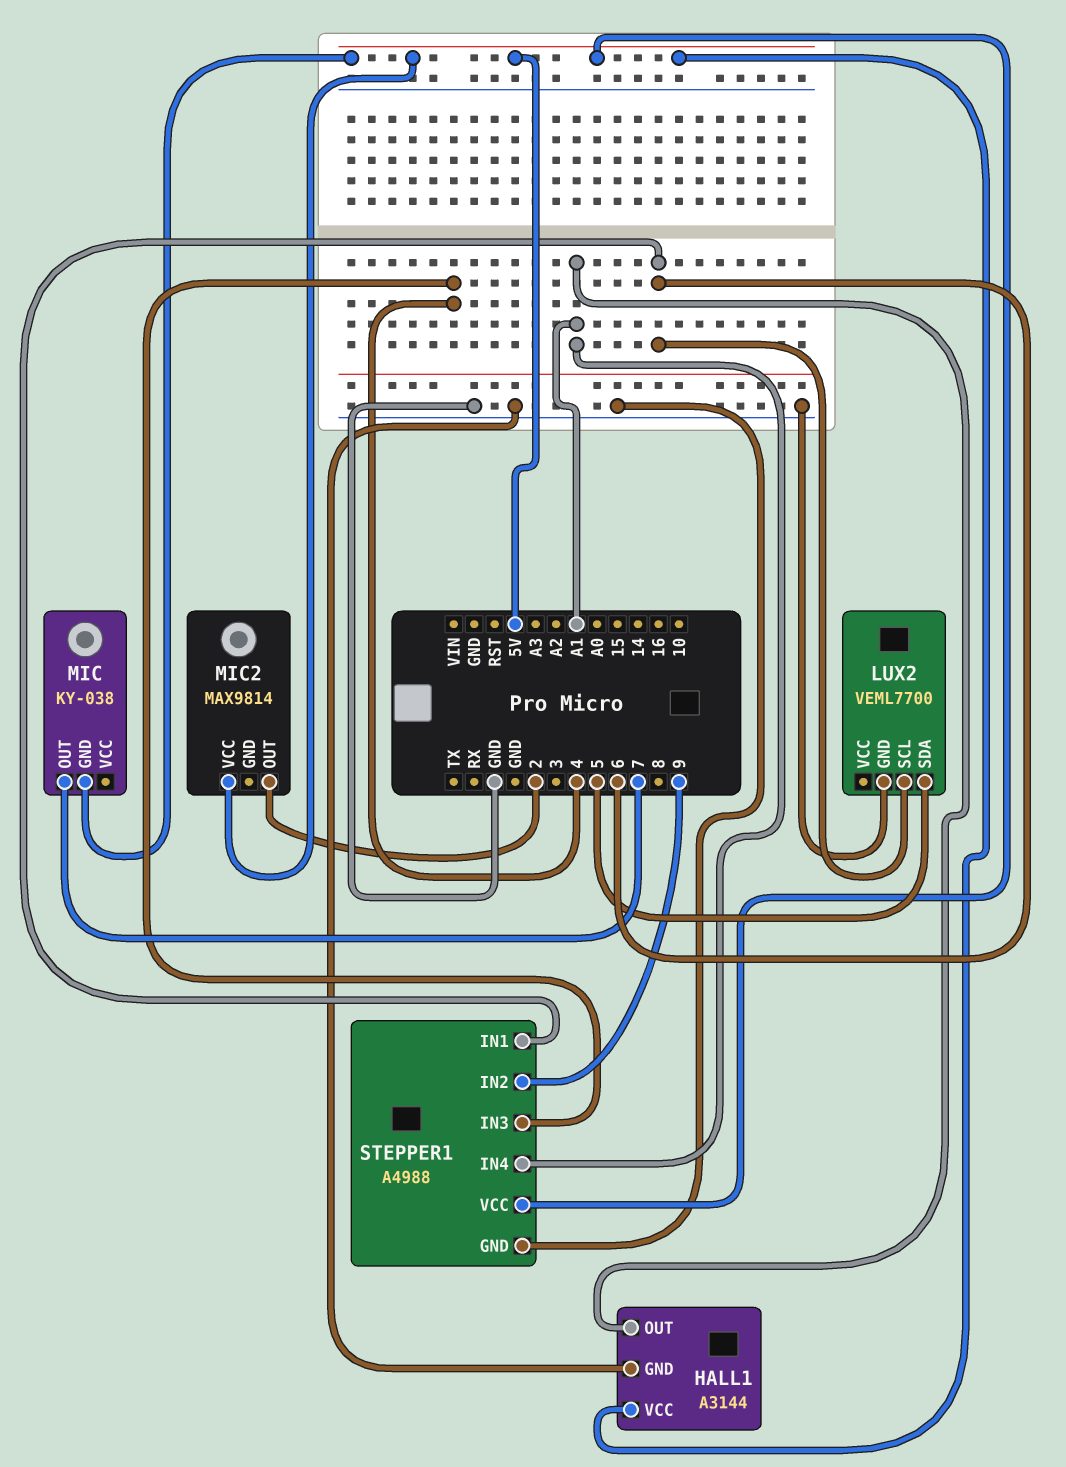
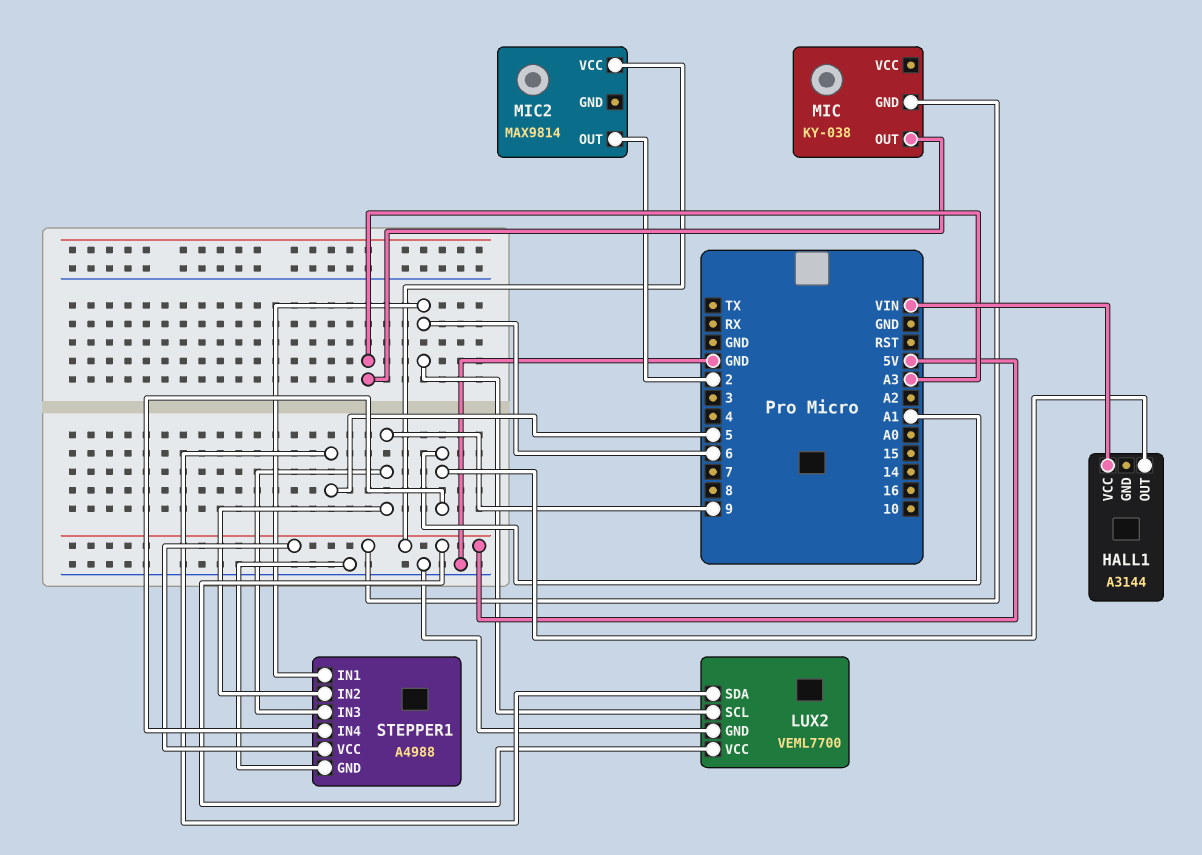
HALL1 pin GND: GND -> none
HALL1 pin VCC: 5V -> VIN
LUX2 pin VCC: none -> 5V
MIC pin OUT: 7 -> A3
STEPPER1 pin IN3: 4 -> 9

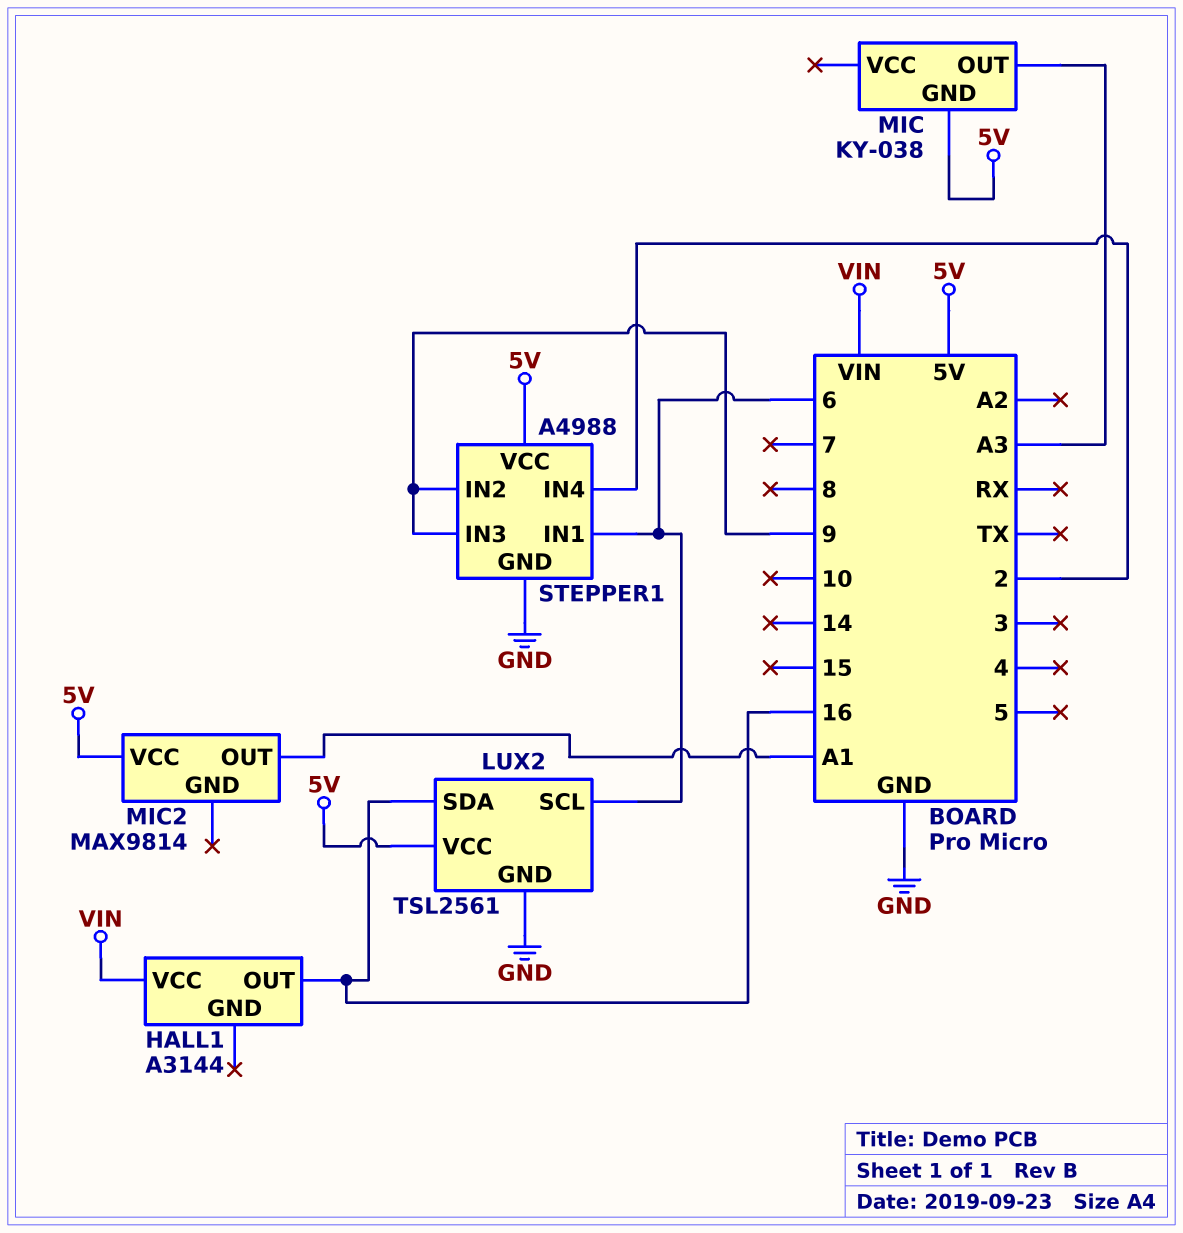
HALL1 pin OUT: A1 -> 16
LUX2: VEML7700 -> TSL2561
LUX2 pin SDA: 5 -> 16
MIC2 pin OUT: 2 -> A1
STEPPER1 pin IN4: A1 -> 2

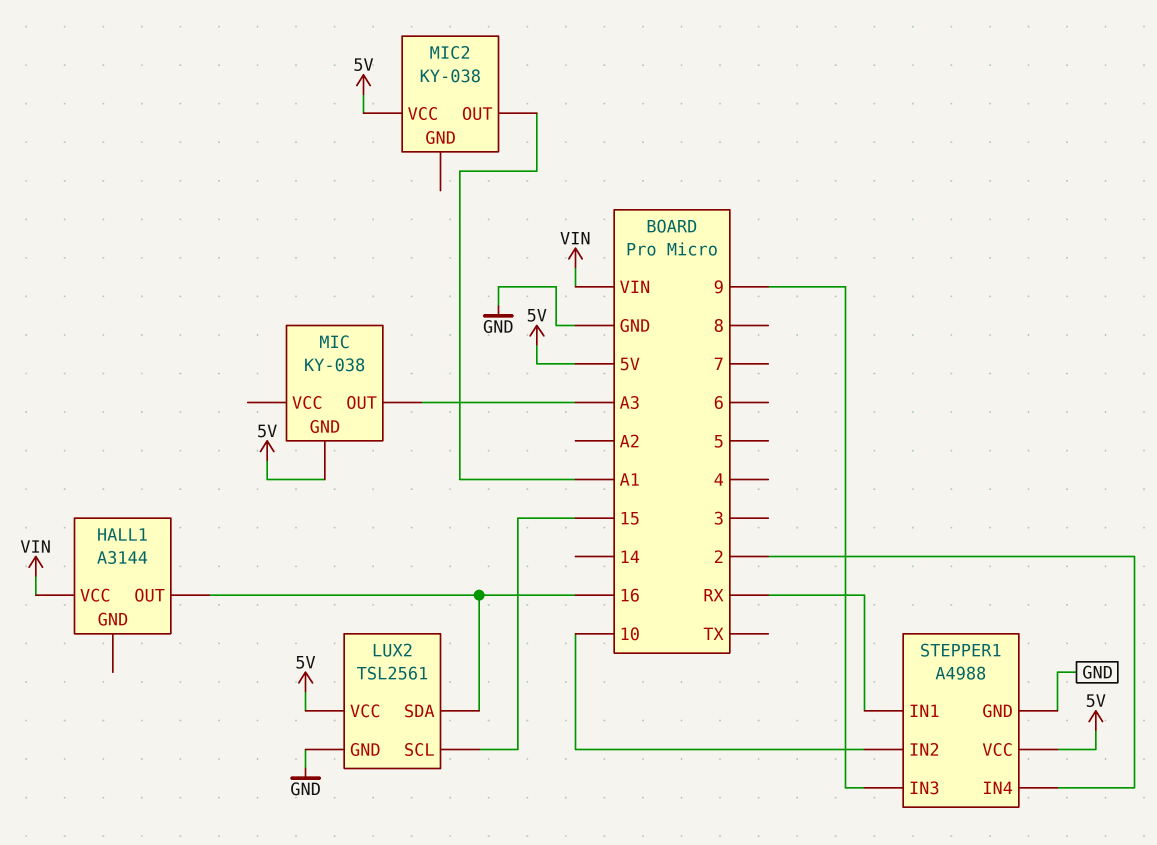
LUX2 pin SCL: 6 -> 15
MIC2: MAX9814 -> KY-038
STEPPER1 pin IN1: 6 -> RX
STEPPER1 pin IN2: 9 -> 10

